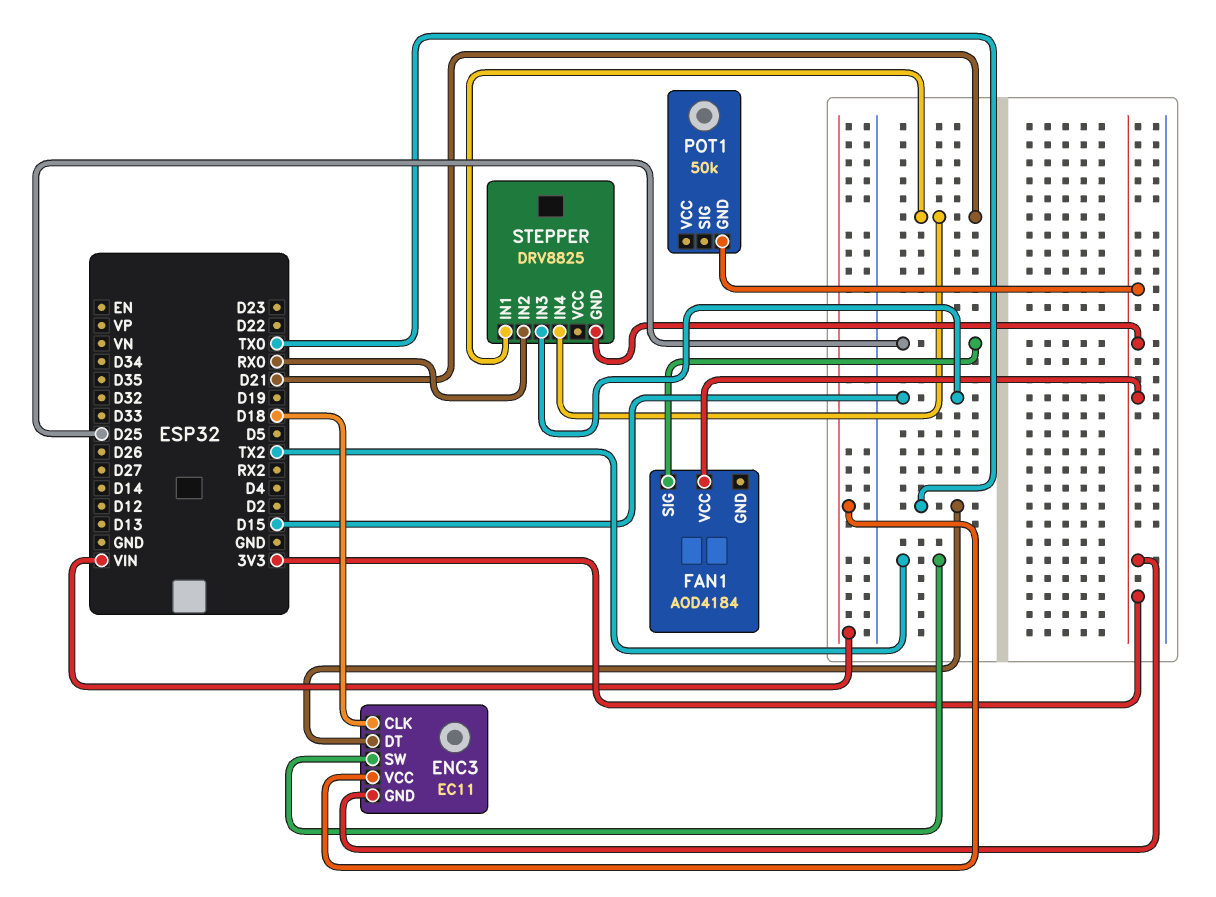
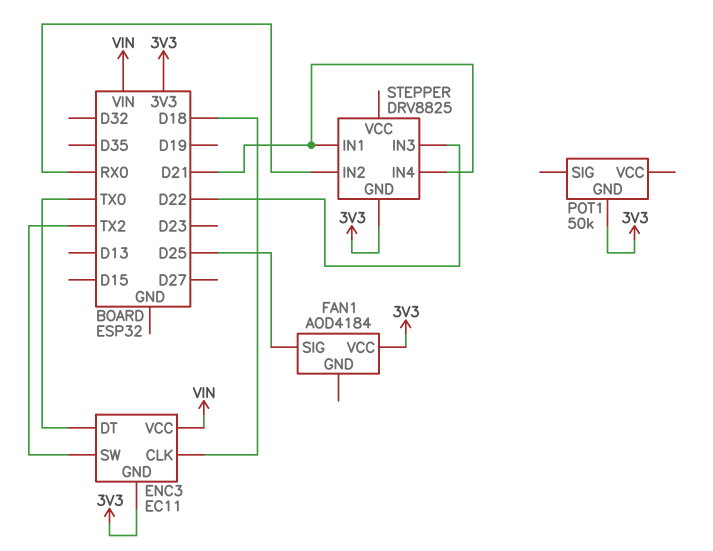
STEPPER pin IN3: D15 -> D22

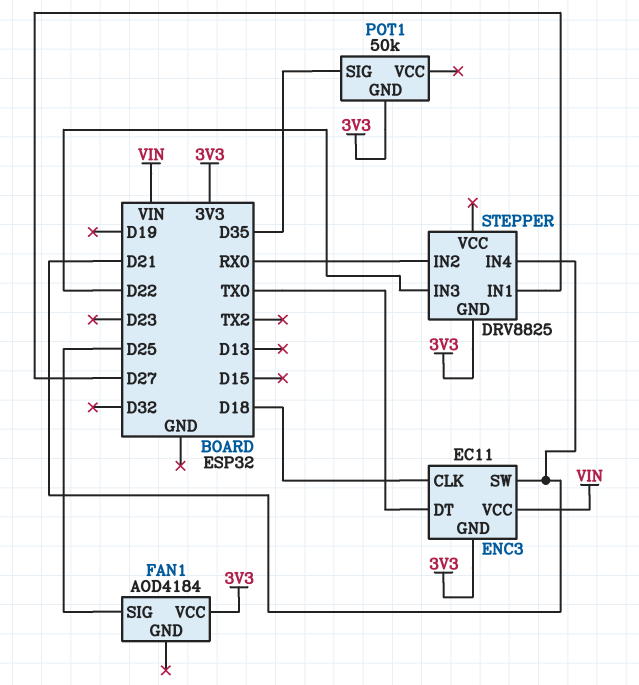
ENC3 pin SW: TX2 -> D21
POT1 pin SIG: none -> D35
STEPPER pin IN1: D21 -> D27

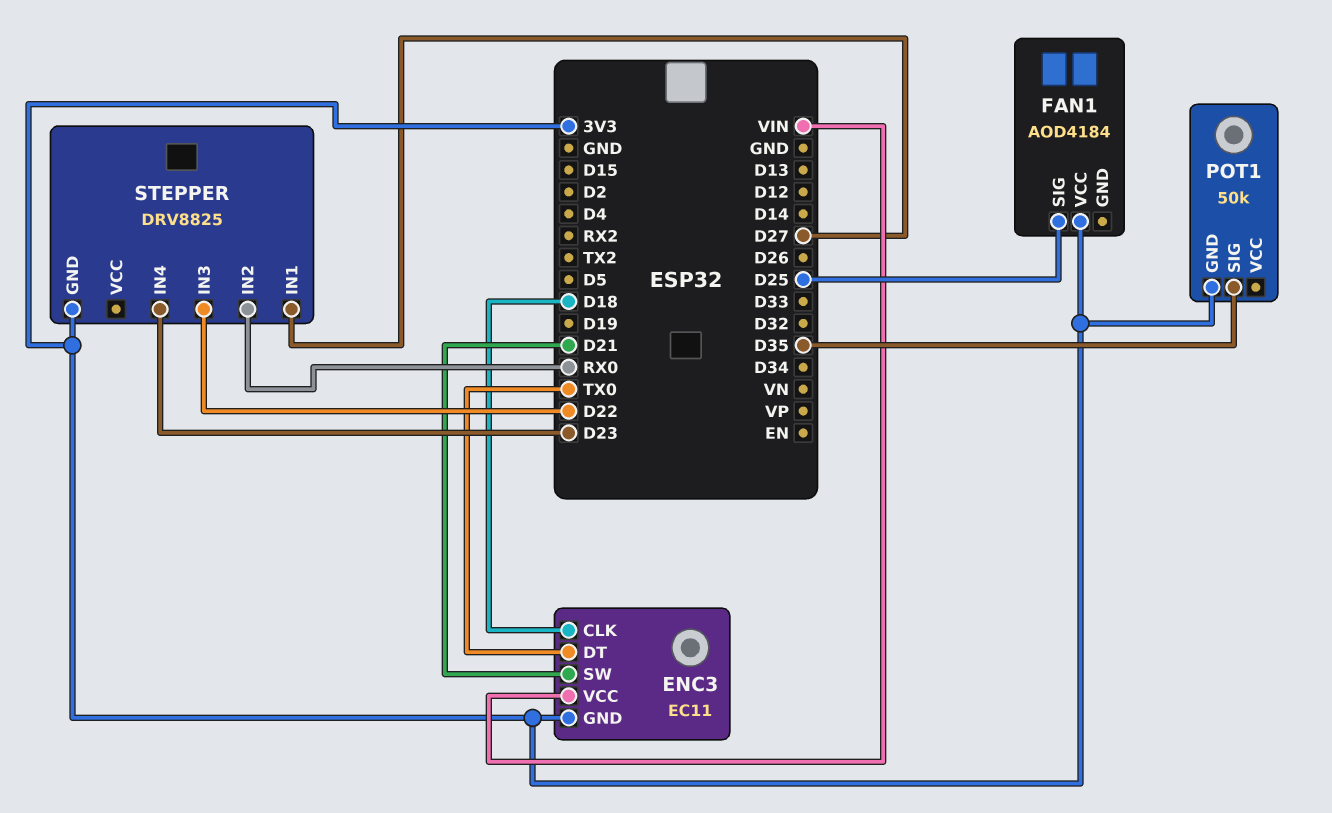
STEPPER pin IN4: D21 -> D23

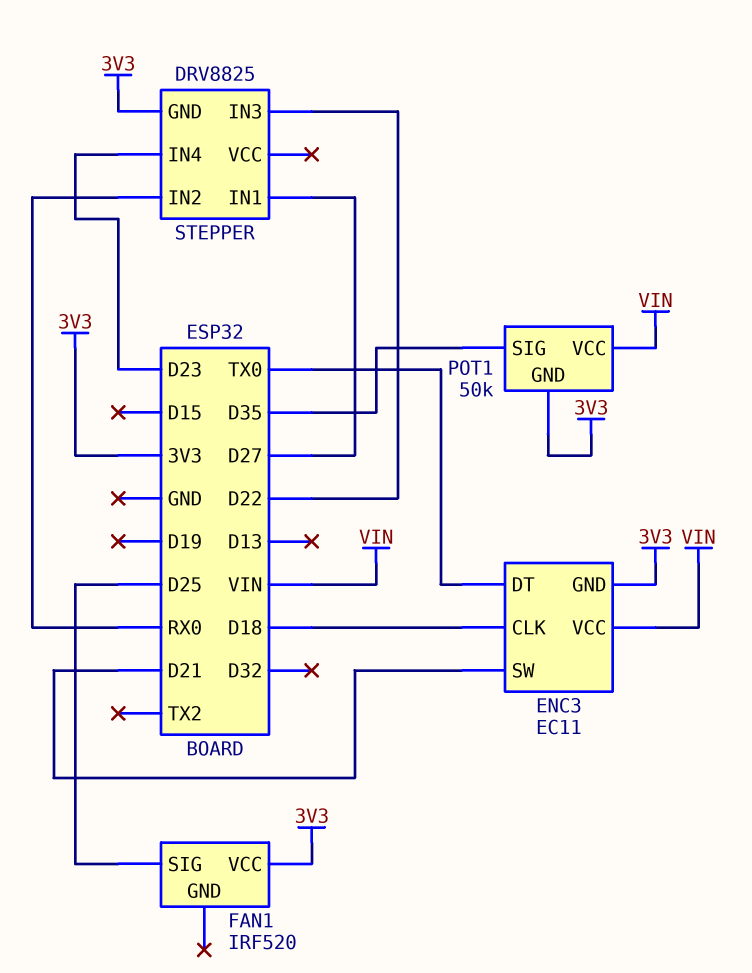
FAN1: AOD4184 -> IRF520
POT1 pin VCC: none -> VIN

